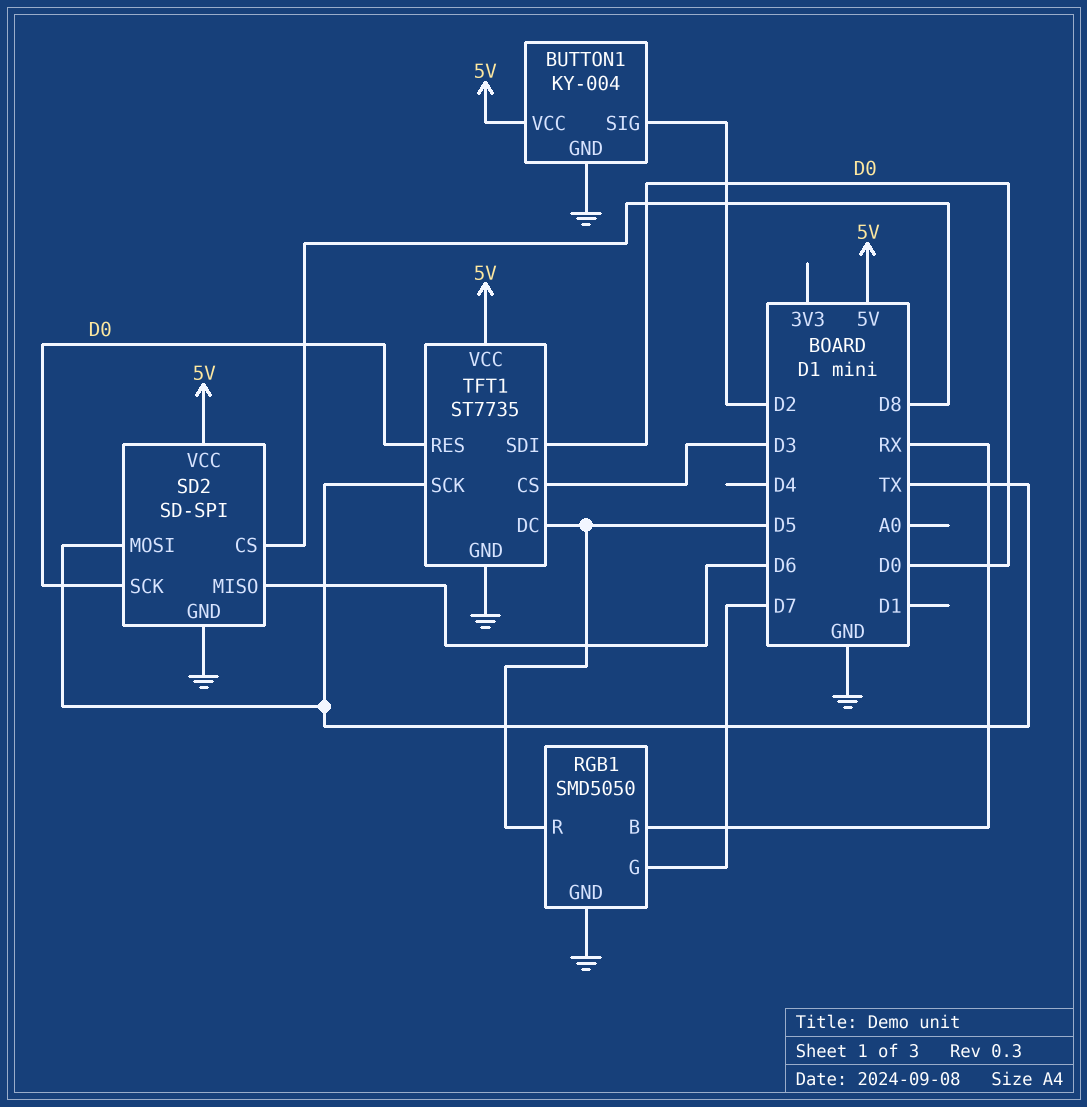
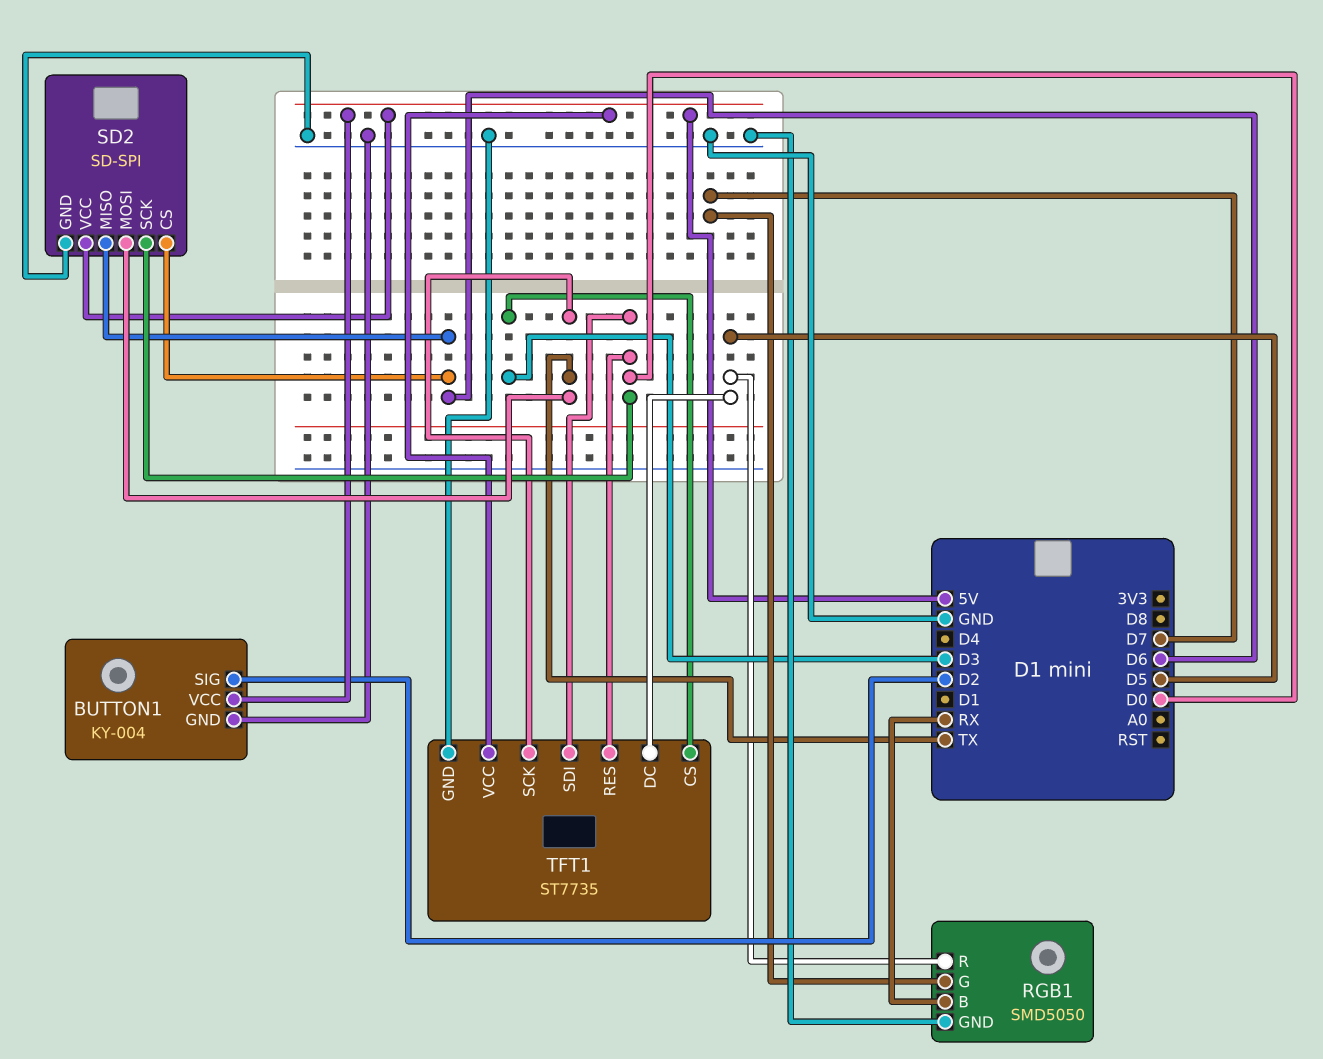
SD2 pin CS: D8 -> D6

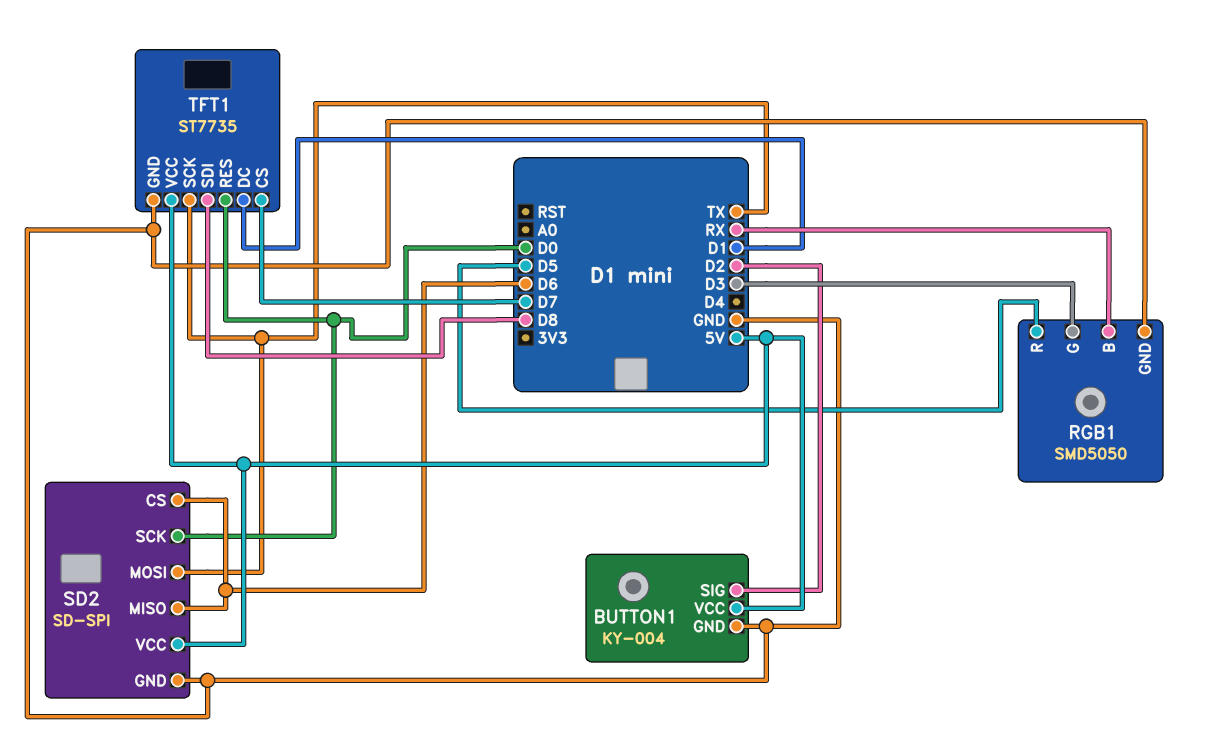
RGB1 pin G: D7 -> D3
TFT1 pin CS: D3 -> D7
TFT1 pin DC: D5 -> D1
TFT1 pin SDI: D0 -> D8

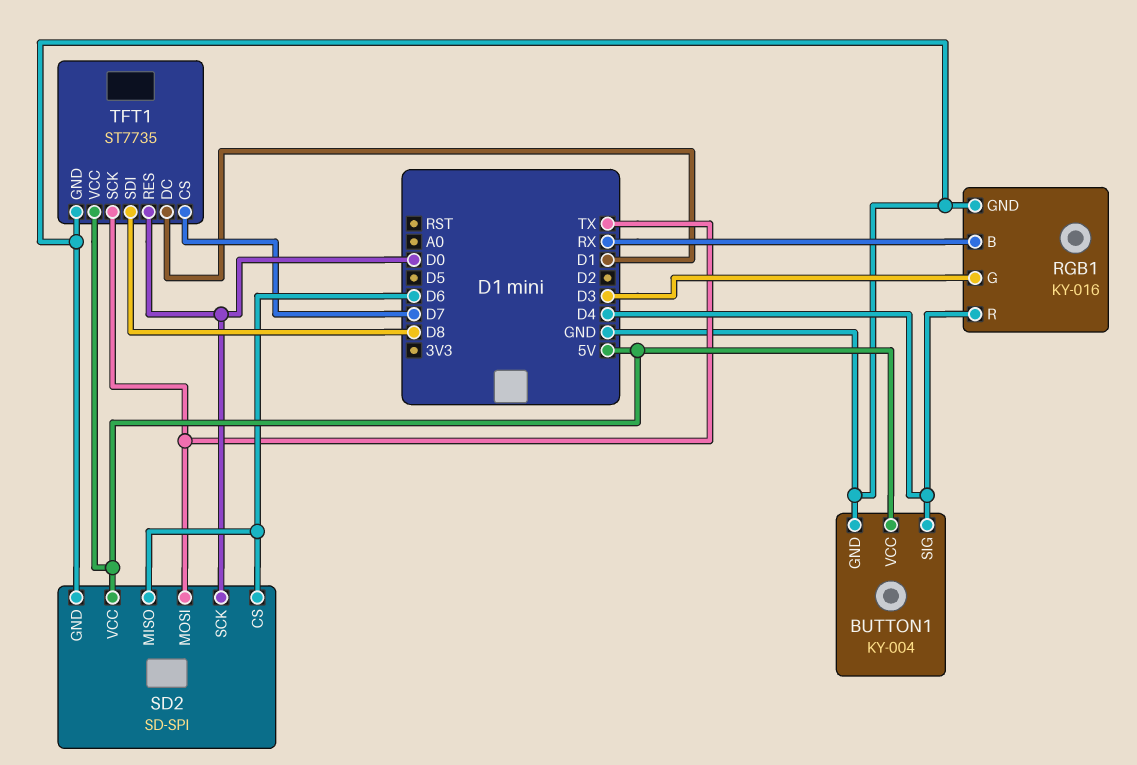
BUTTON1 pin SIG: D2 -> D4
RGB1: SMD5050 -> KY-016
RGB1 pin R: D5 -> D4

